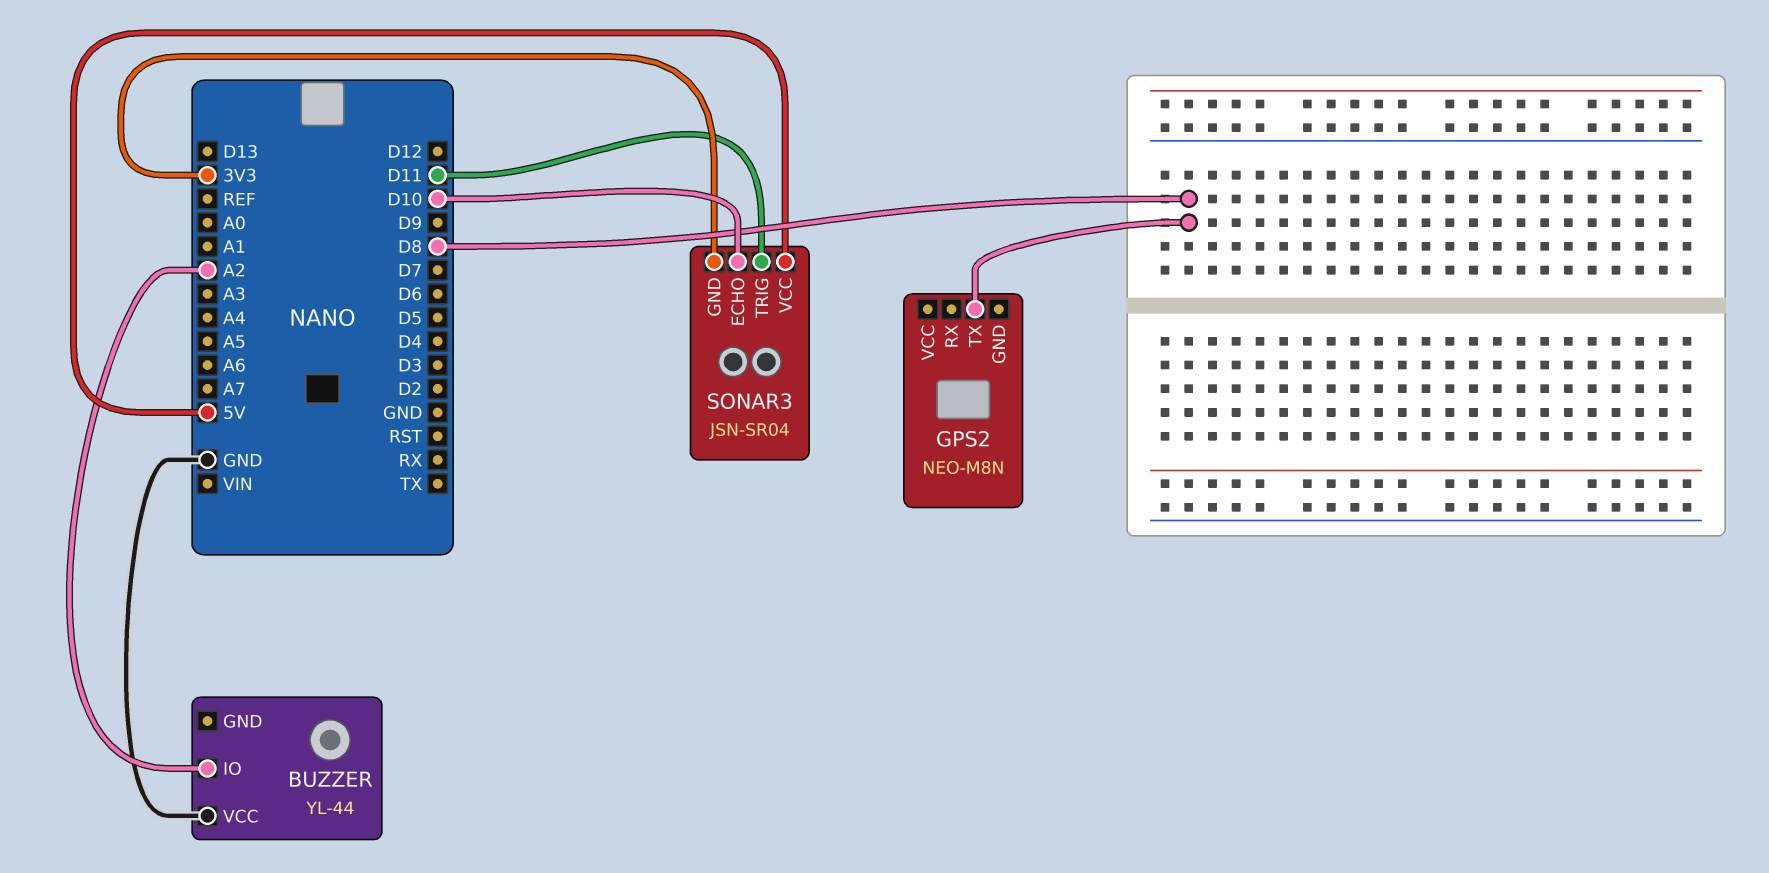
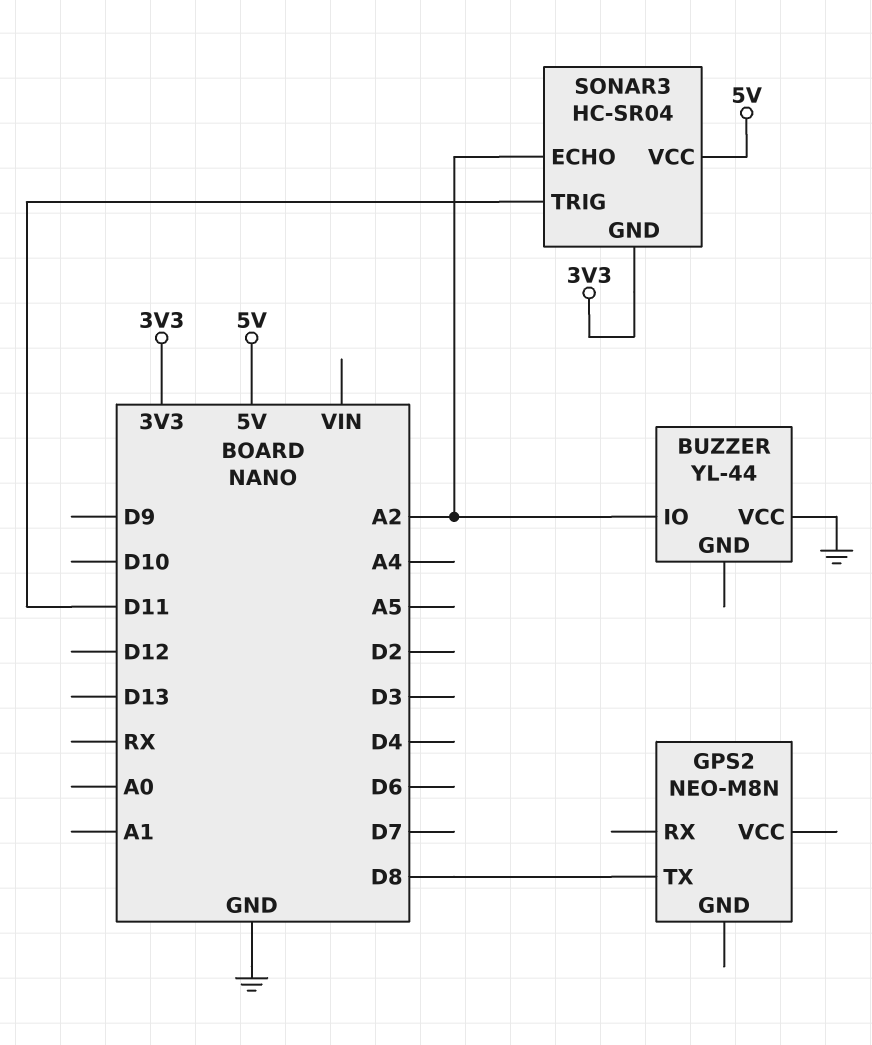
SONAR3: JSN-SR04 -> HC-SR04
SONAR3 pin ECHO: D10 -> A2

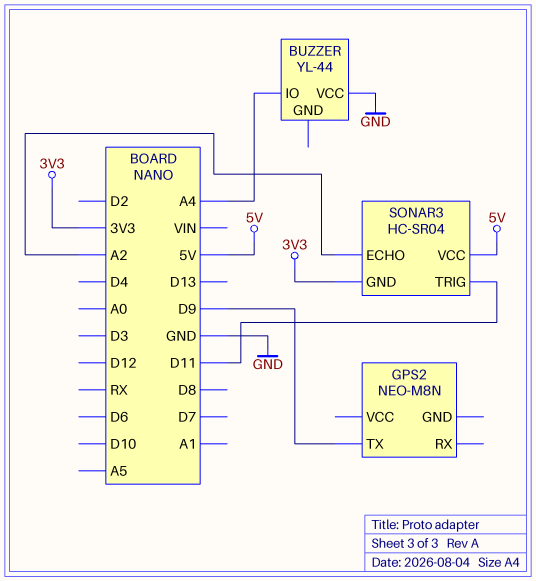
BUZZER pin IO: A2 -> A4
GPS2 pin TX: D8 -> D9

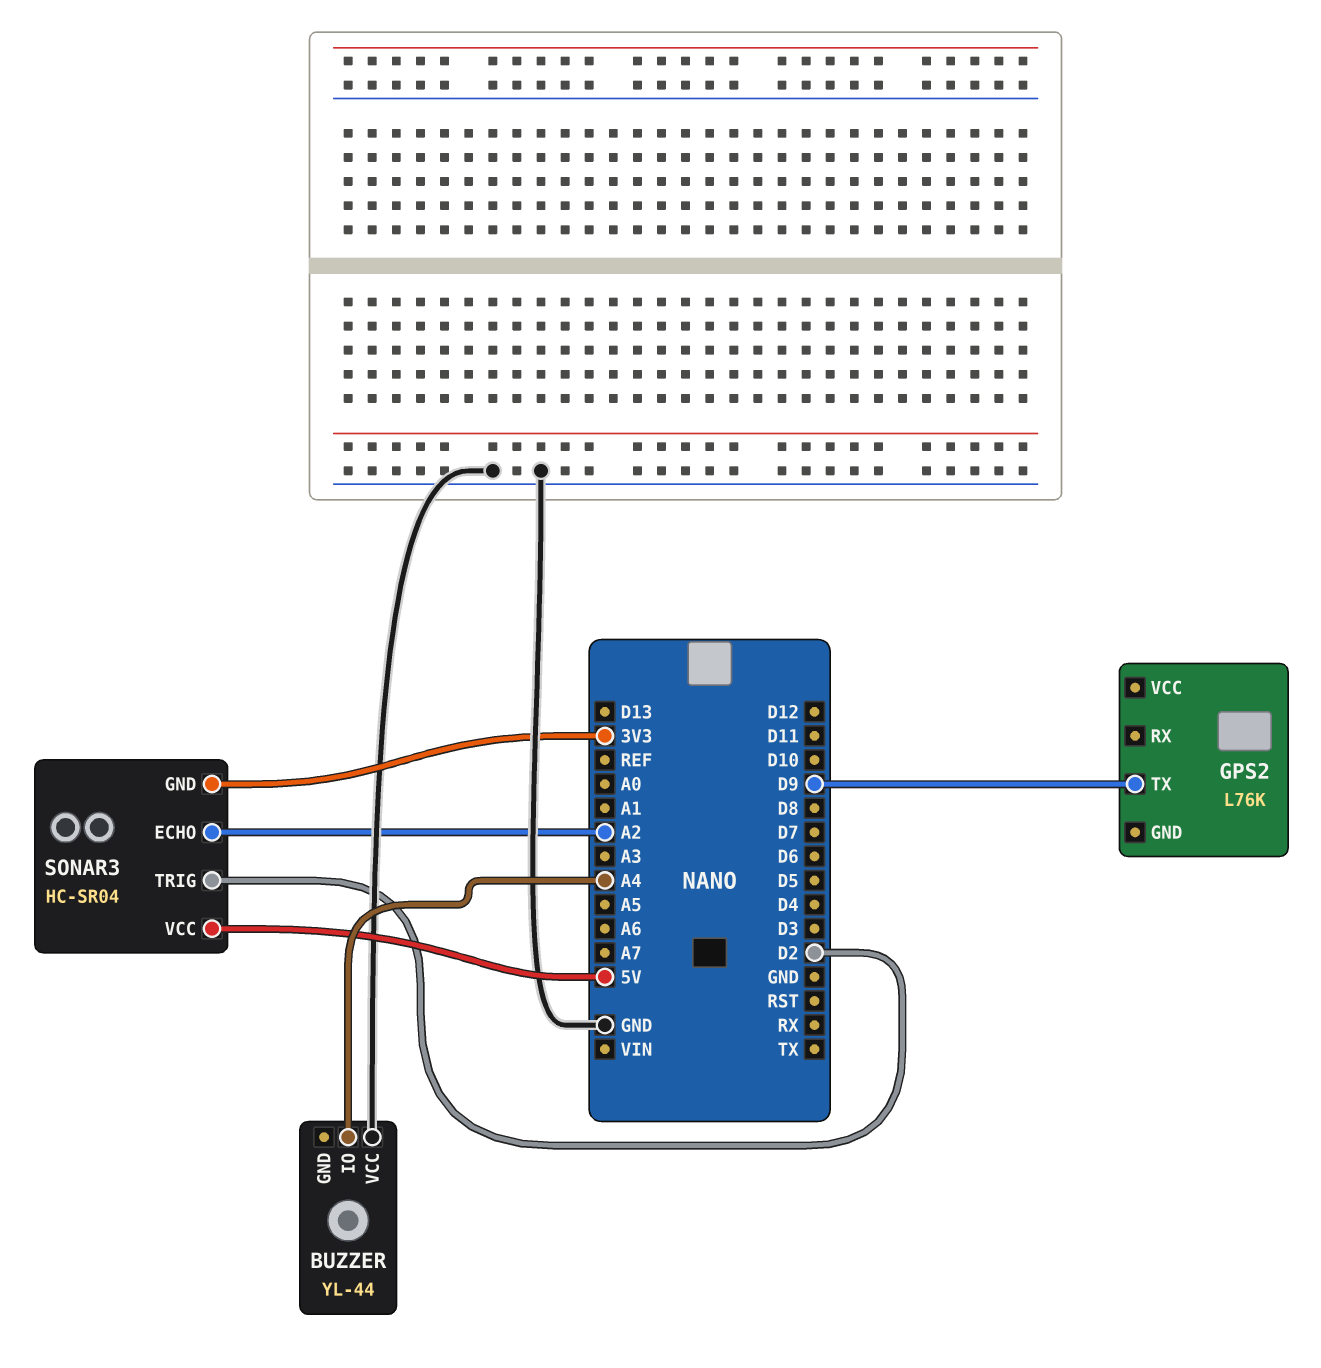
GPS2: NEO-M8N -> L76K
SONAR3 pin TRIG: D11 -> D2

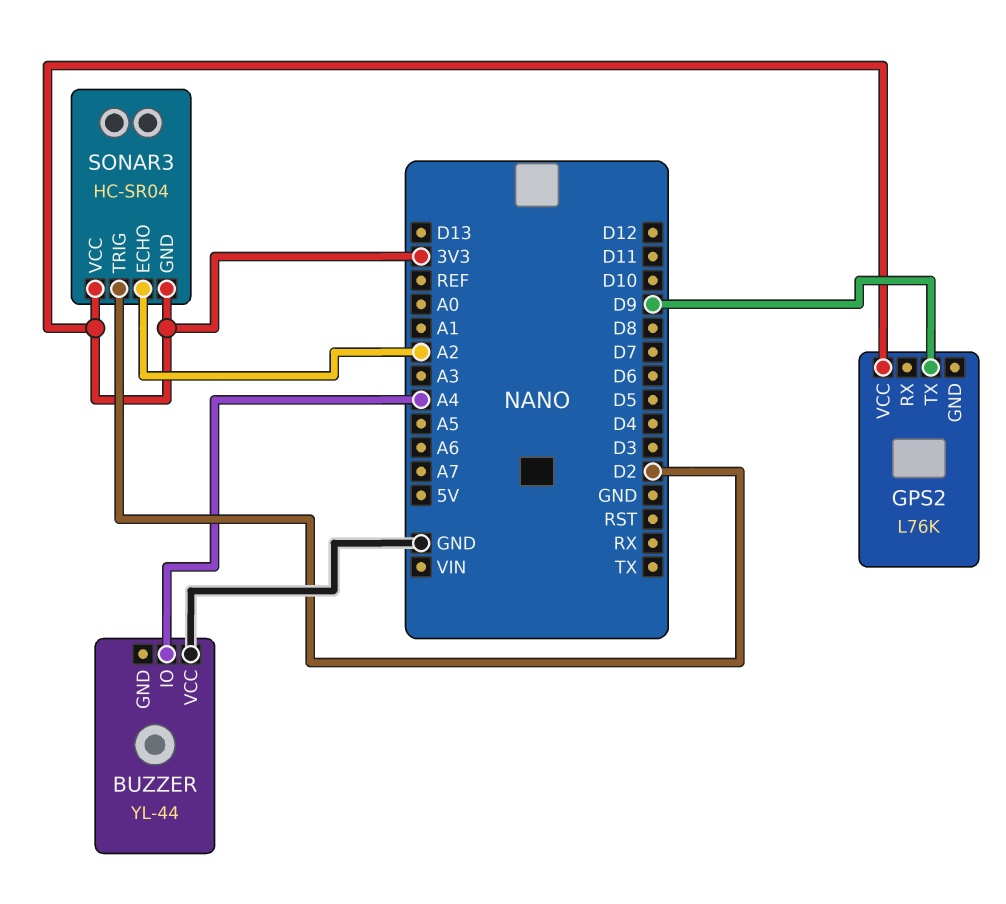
GPS2 pin VCC: none -> 3V3
SONAR3 pin VCC: 5V -> 3V3

